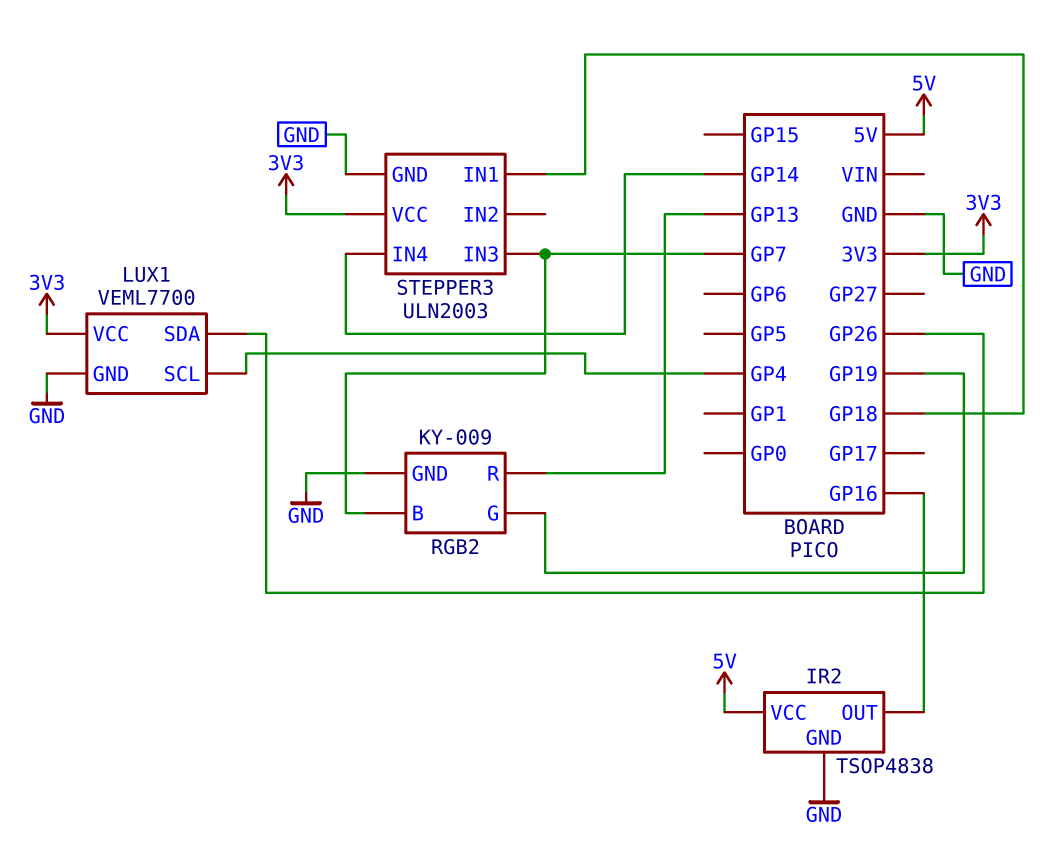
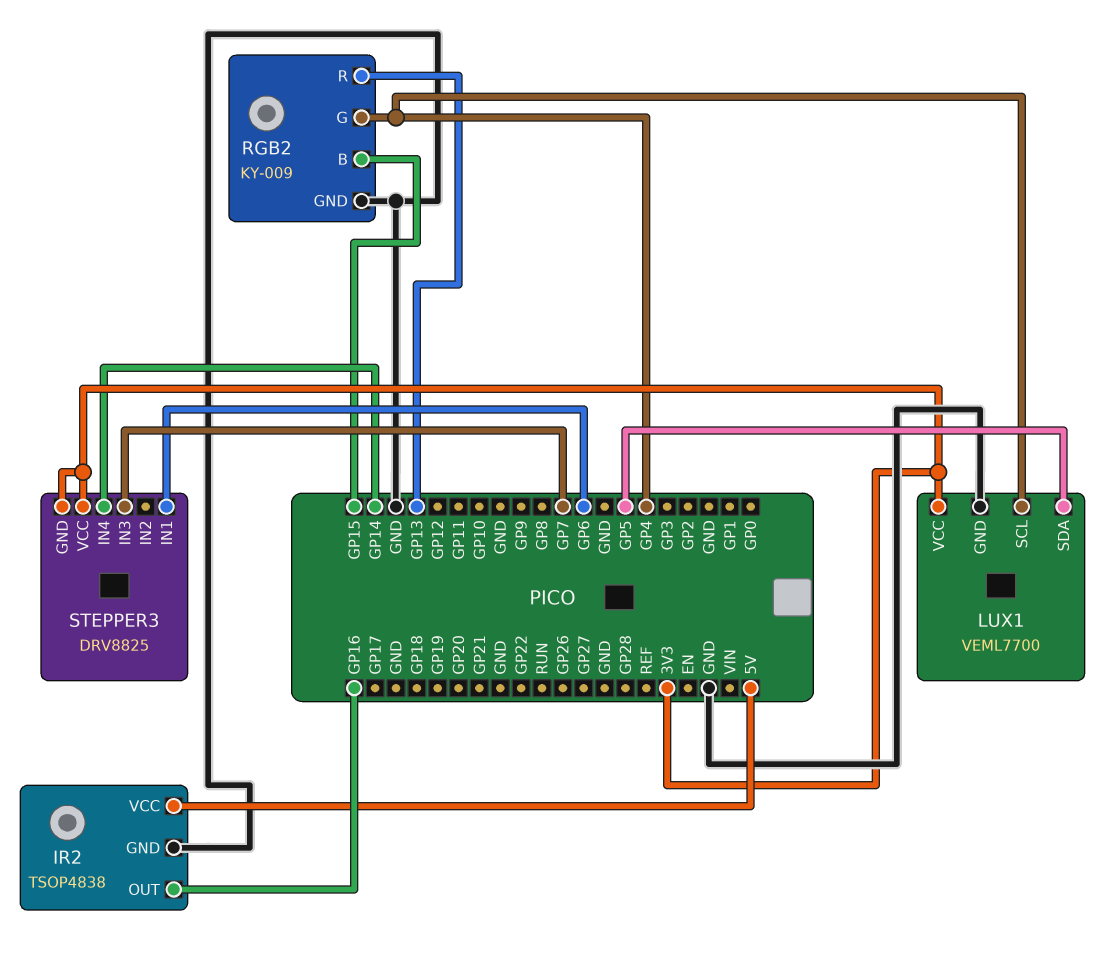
LUX1 pin SDA: GP26 -> GP5
RGB2 pin B: GP7 -> GP15
RGB2 pin G: GP19 -> GP4
STEPPER3: ULN2003 -> DRV8825
STEPPER3 pin GND: GND -> 3V3
STEPPER3 pin IN1: GP18 -> GP6

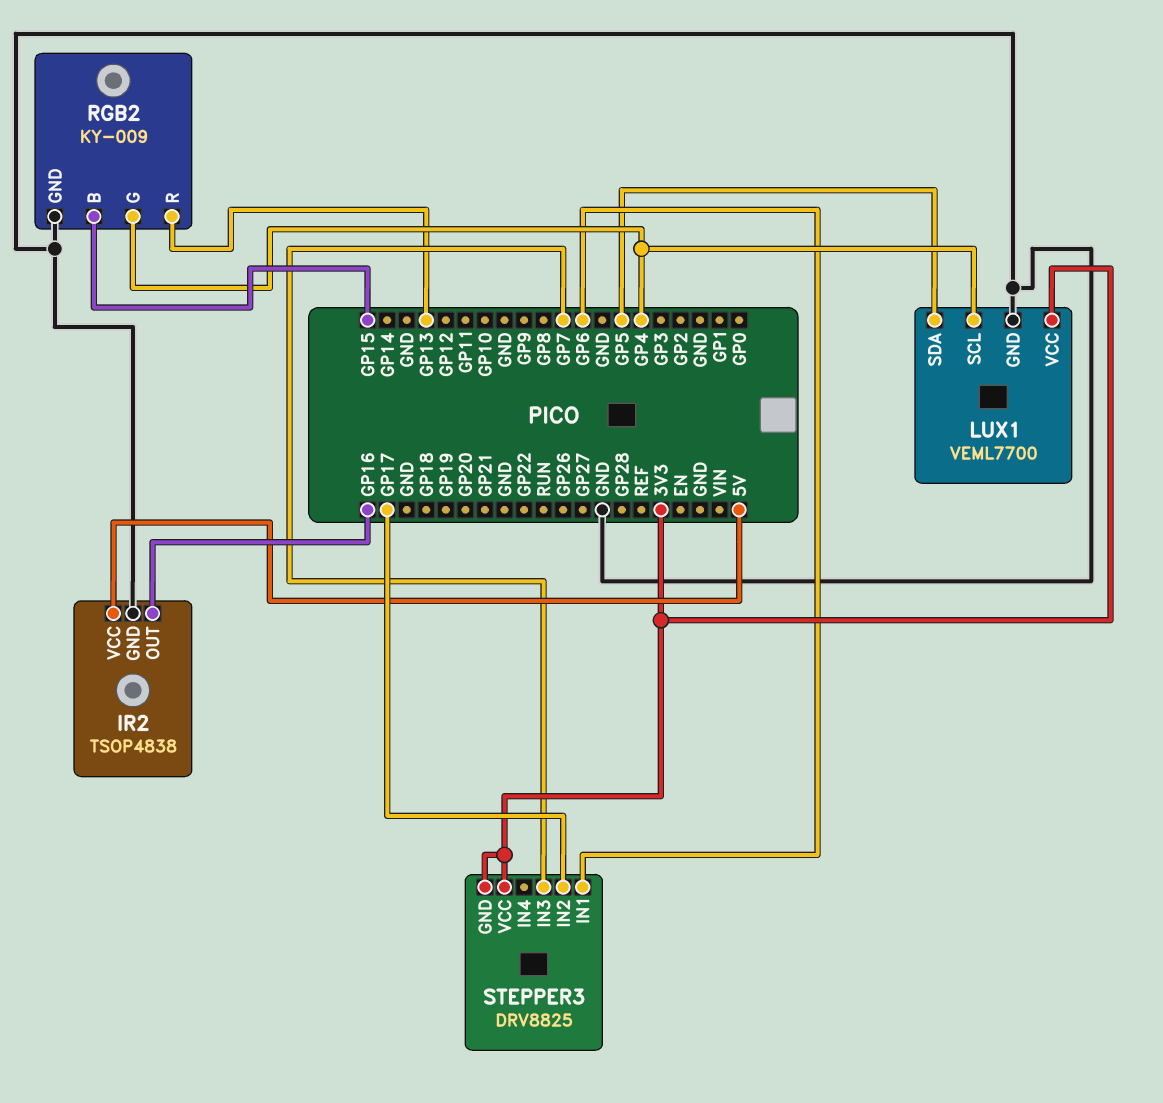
STEPPER3 pin IN2: none -> GP17
STEPPER3 pin IN4: GP14 -> none

